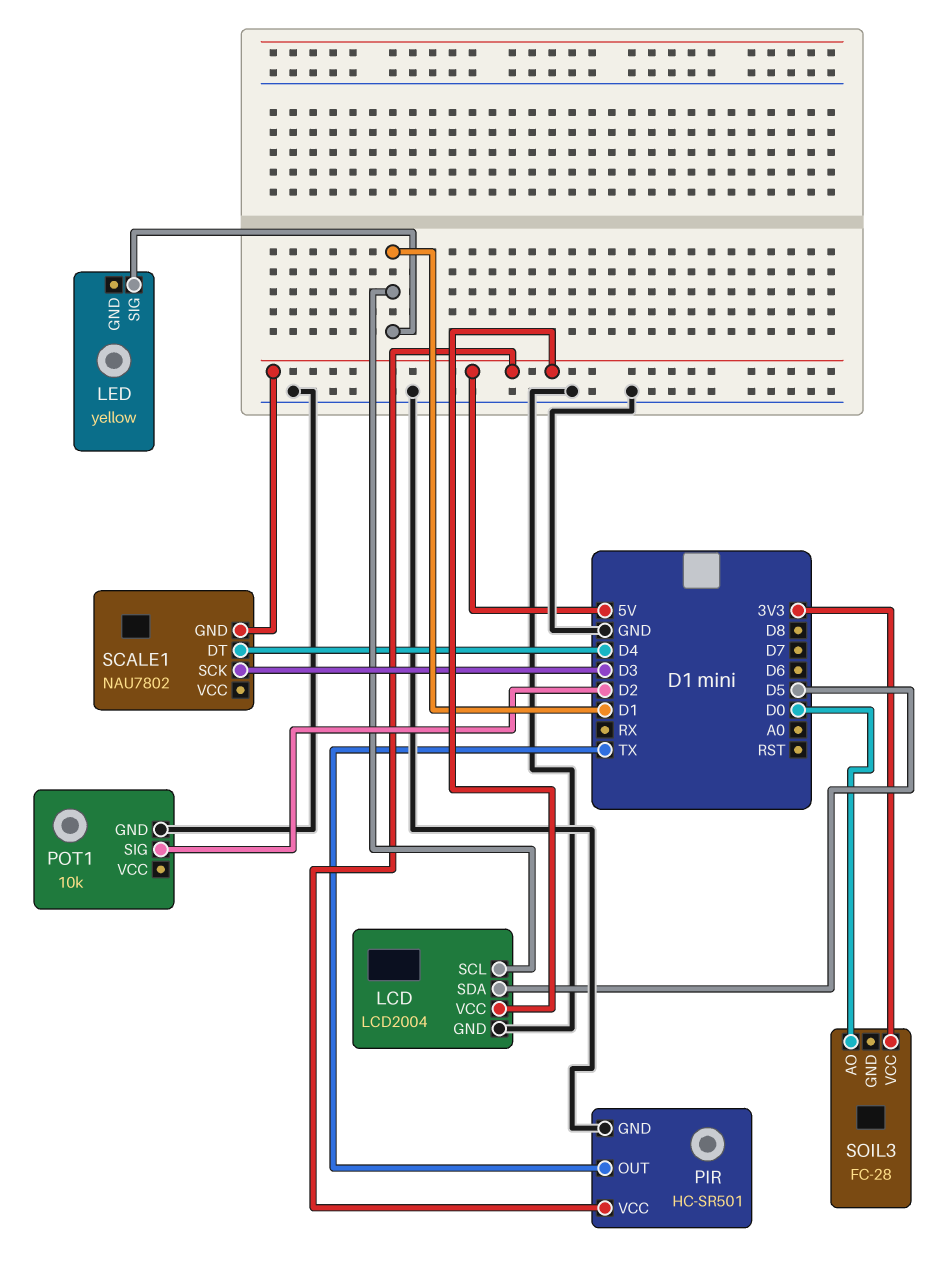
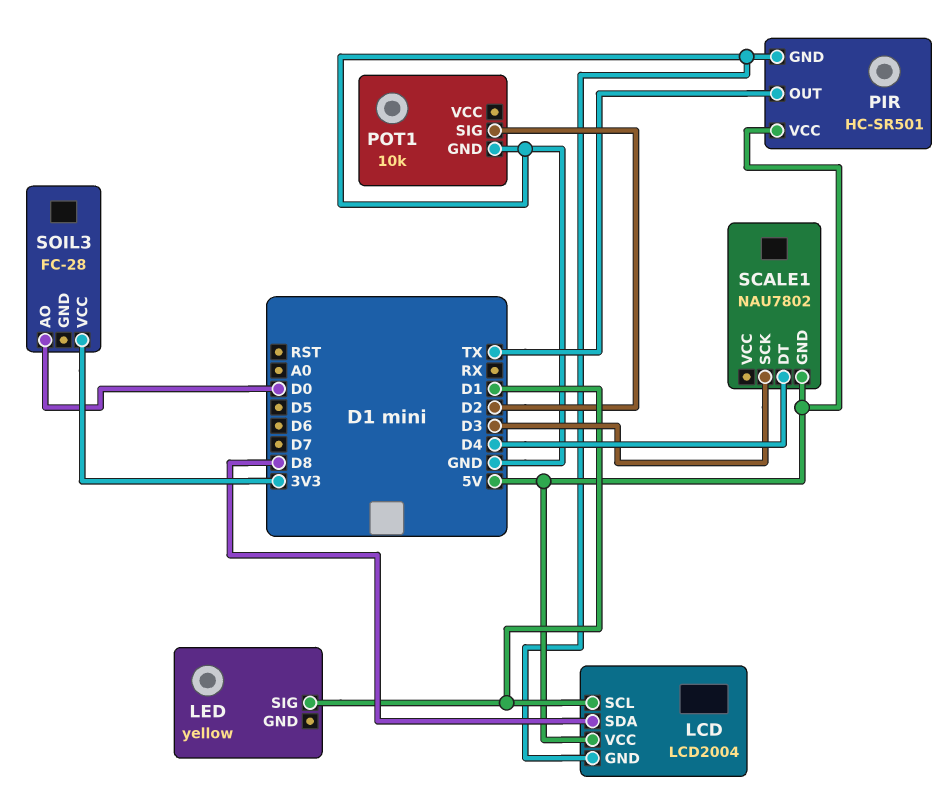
LCD pin SDA: D5 -> D8

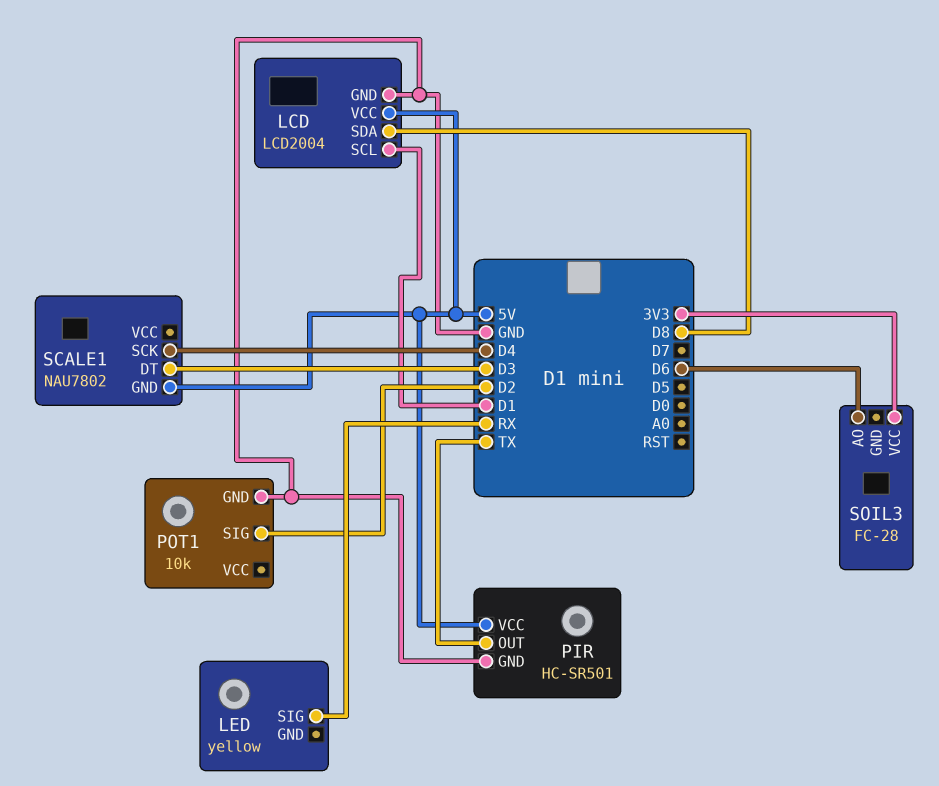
LED pin SIG: D1 -> RX
SCALE1 pin DT: D4 -> D3
SCALE1 pin SCK: D3 -> D4
SOIL3 pin AO: D0 -> D6

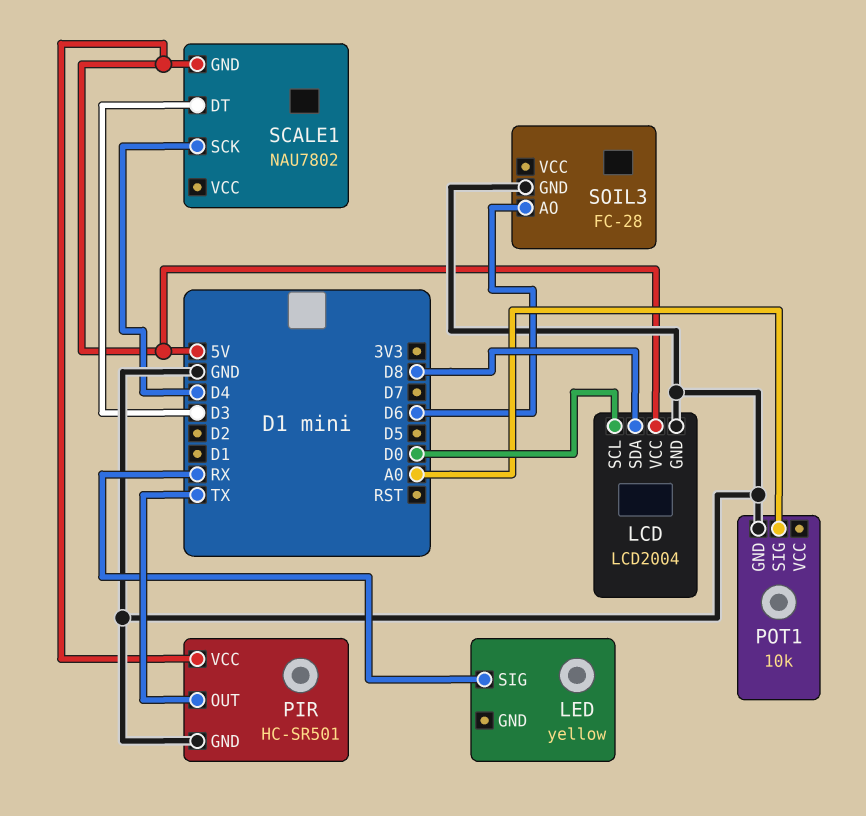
LCD pin SCL: D1 -> D0
POT1 pin SIG: D2 -> A0
SOIL3 pin GND: none -> GND
SOIL3 pin VCC: 3V3 -> none

